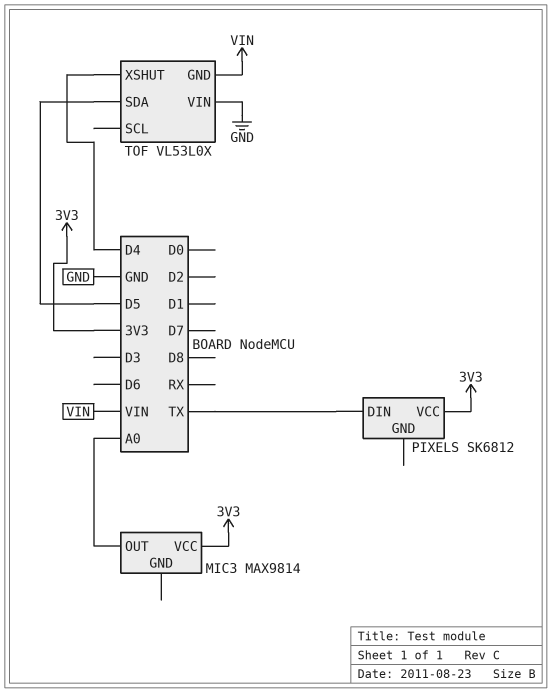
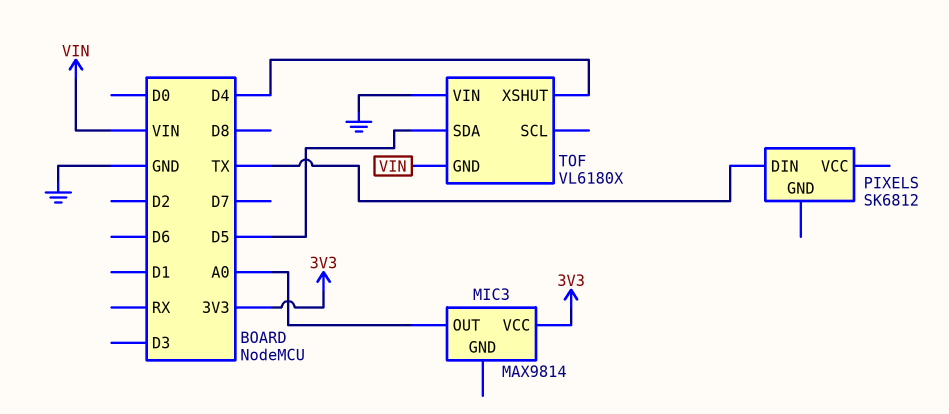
PIXELS pin VCC: 3V3 -> none
TOF: VL53L0X -> VL6180X

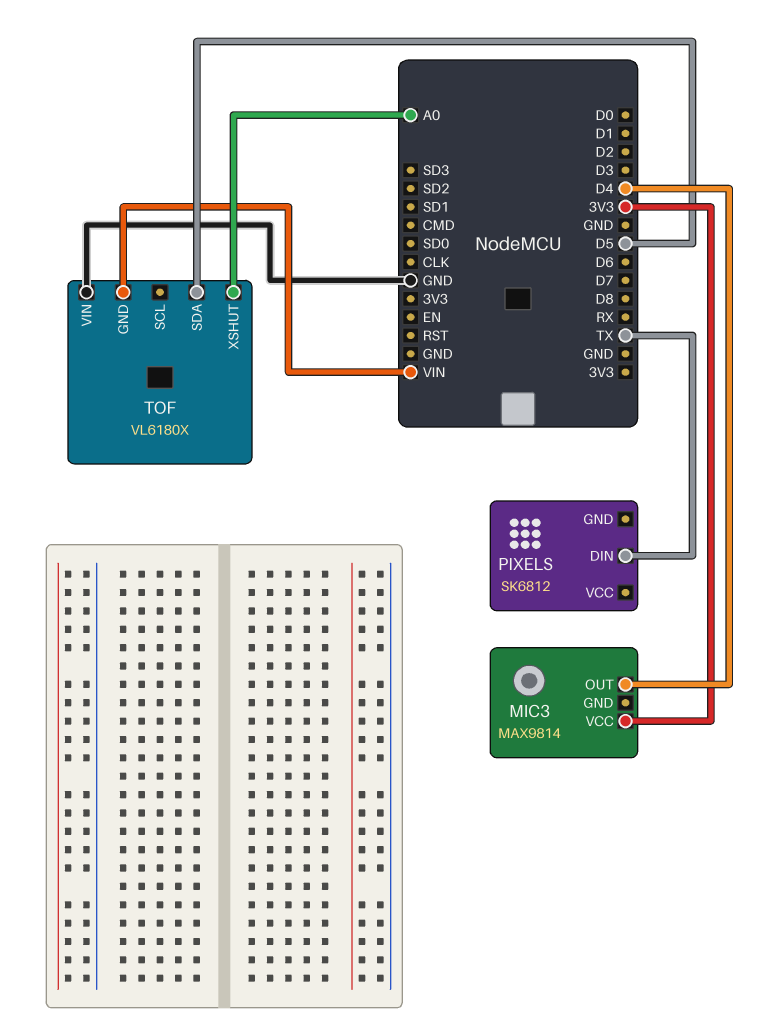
MIC3 pin OUT: A0 -> D4
TOF pin XSHUT: D4 -> A0

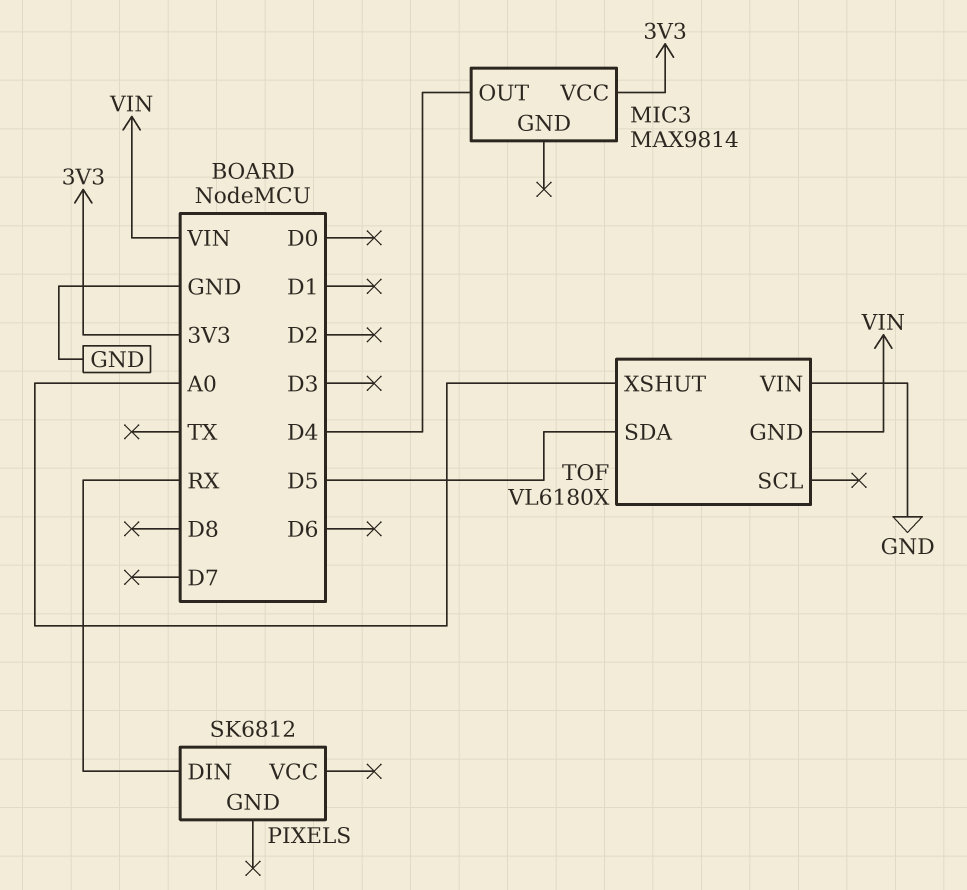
PIXELS pin DIN: TX -> RX

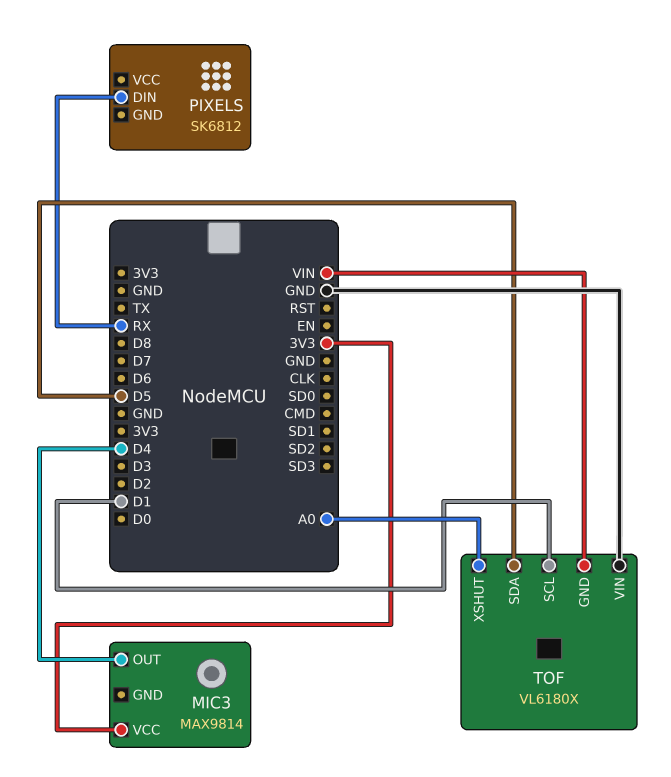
TOF pin SCL: none -> D1

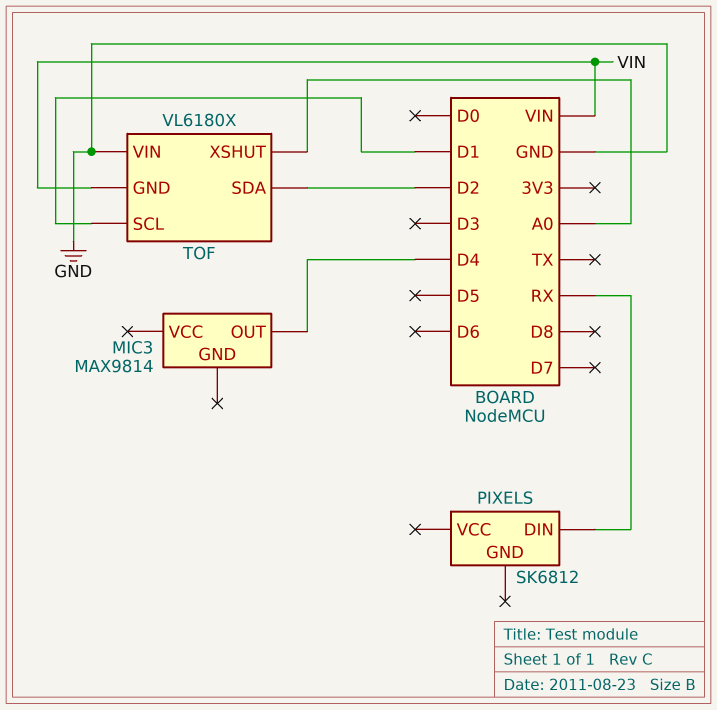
MIC3 pin VCC: 3V3 -> none
TOF pin SDA: D5 -> D2

